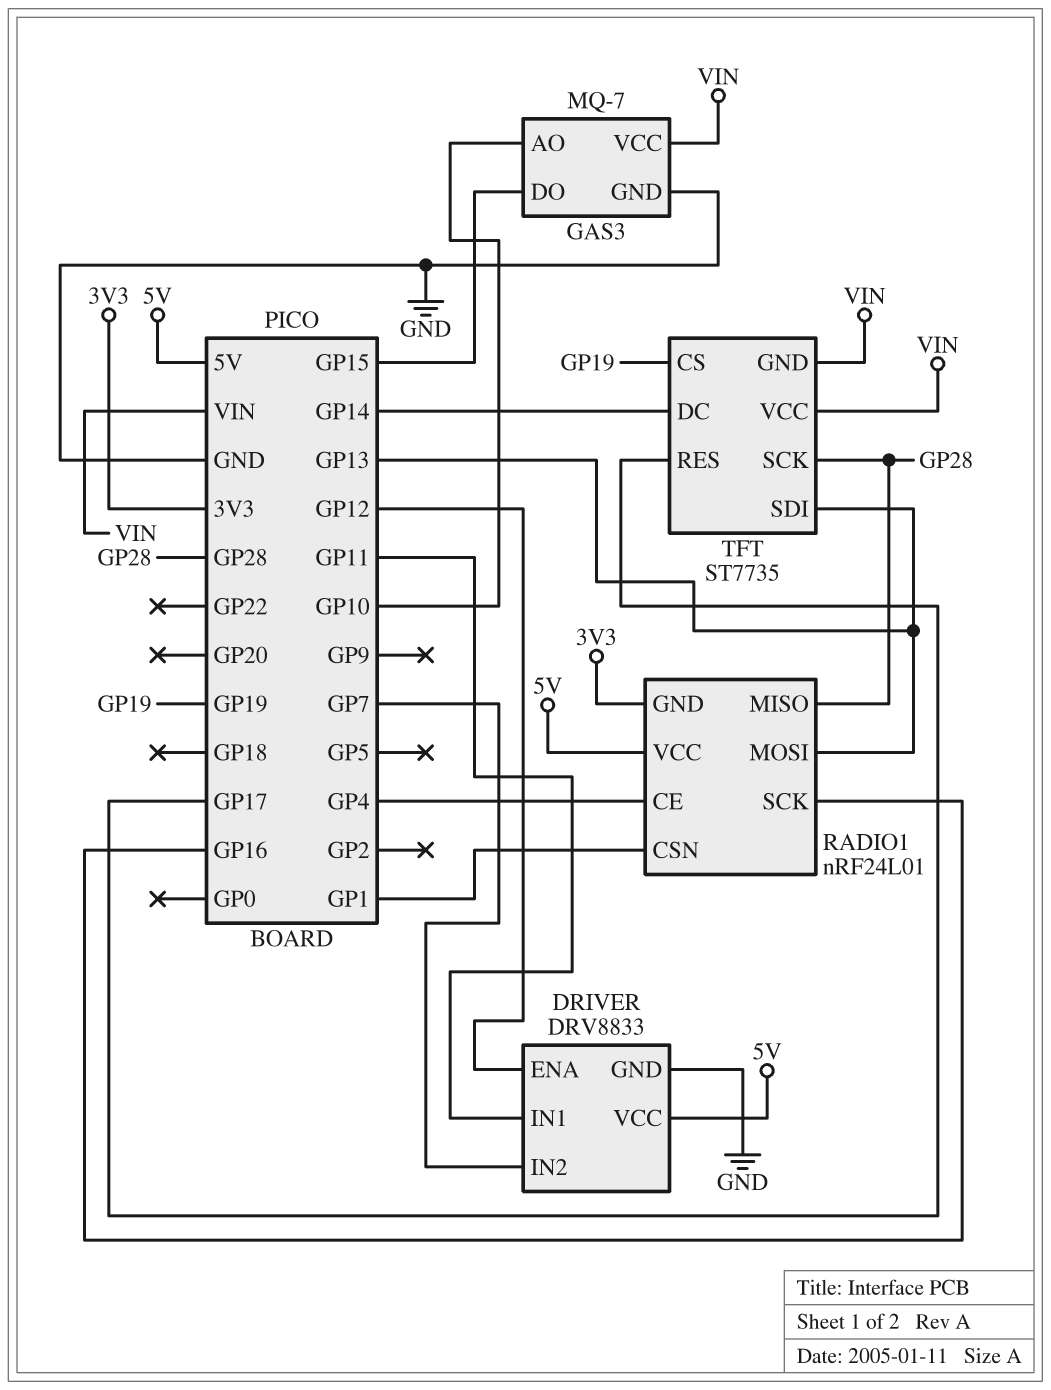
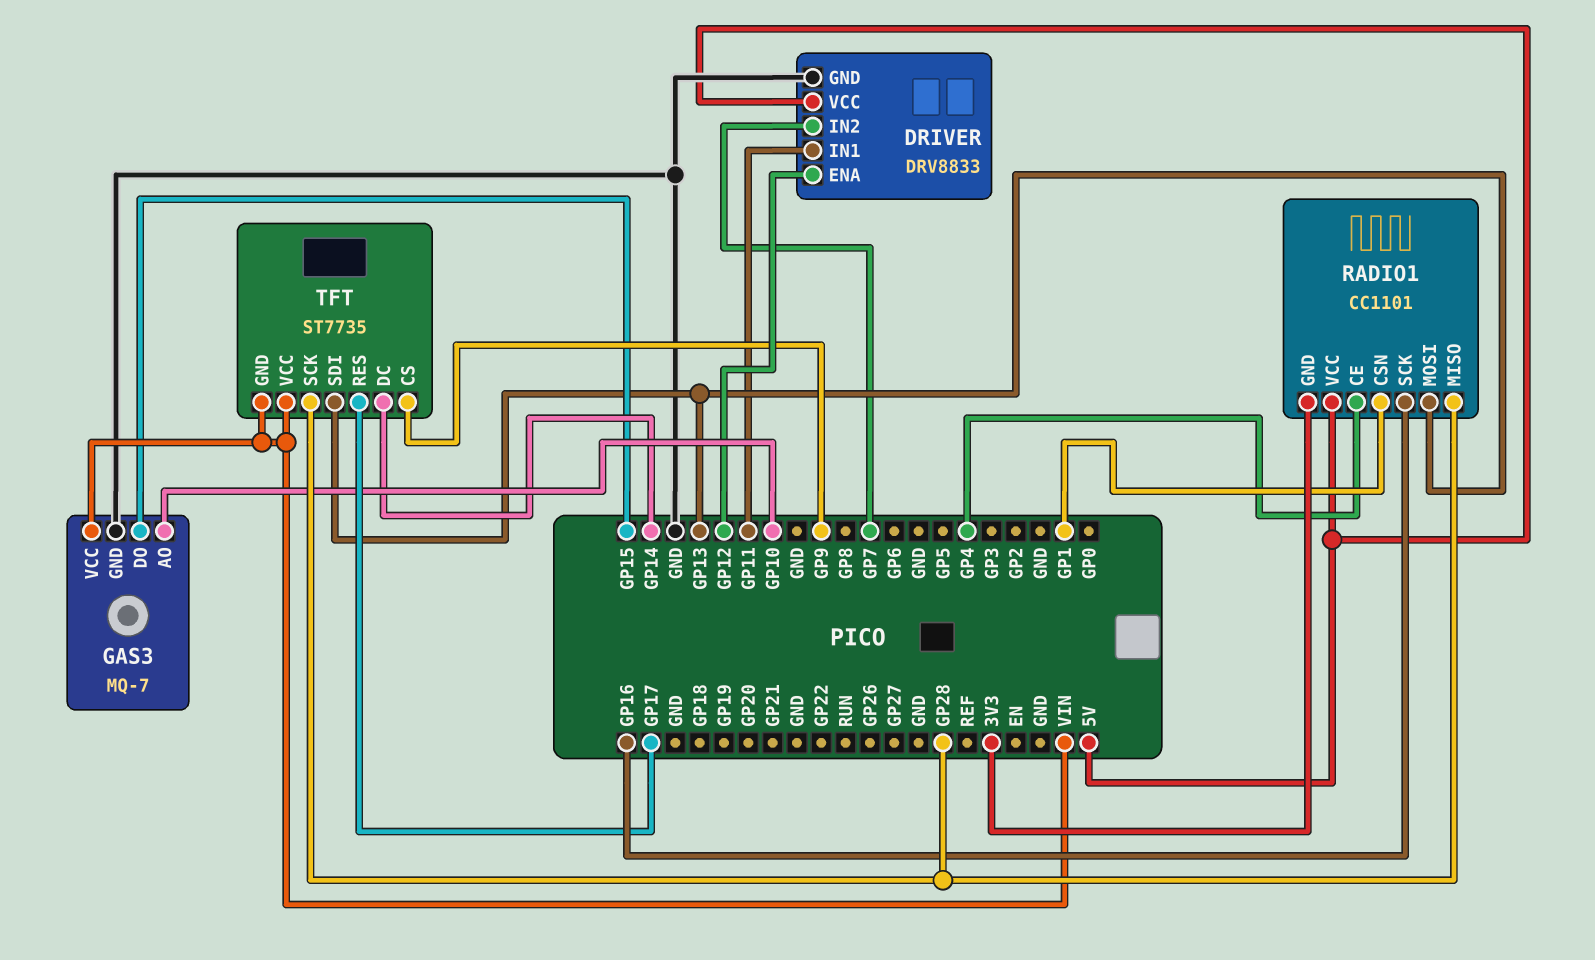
RADIO1: nRF24L01 -> CC1101
TFT pin CS: GP19 -> GP9

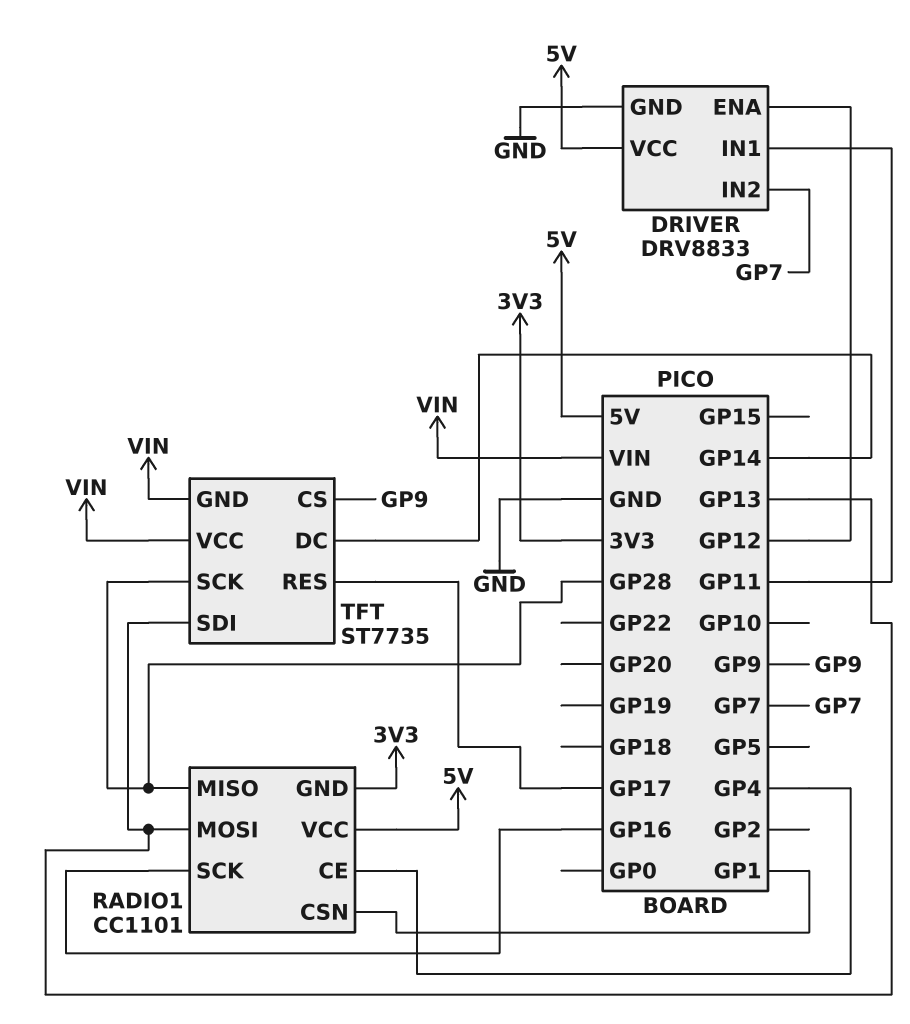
GAS3: MQ-7 -> none
GAS3 pin AO: GP10 -> none
GAS3 pin DO: GP15 -> none
GAS3 pin GND: GND -> none
GAS3 pin VCC: VIN -> none

